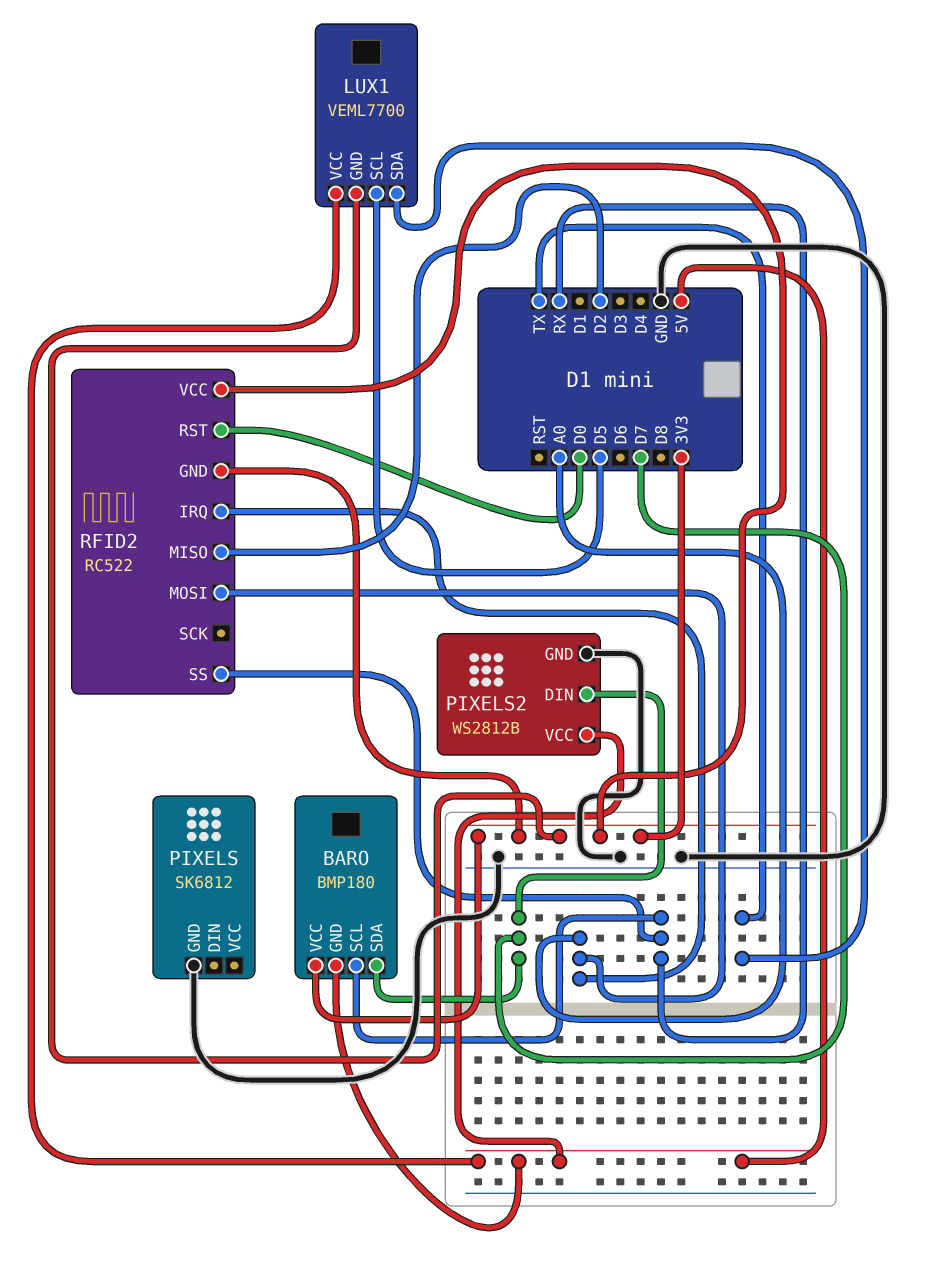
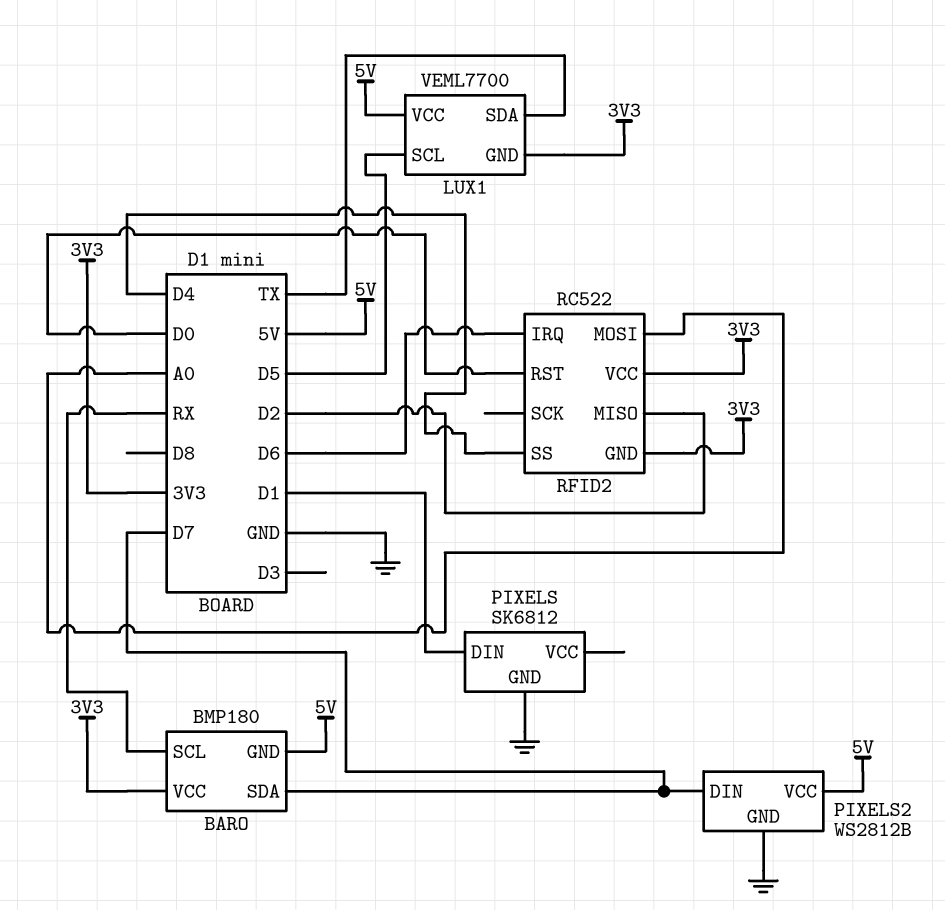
PIXELS pin DIN: none -> D1
RFID2 pin IRQ: A0 -> D6
RFID2 pin SS: RX -> D4

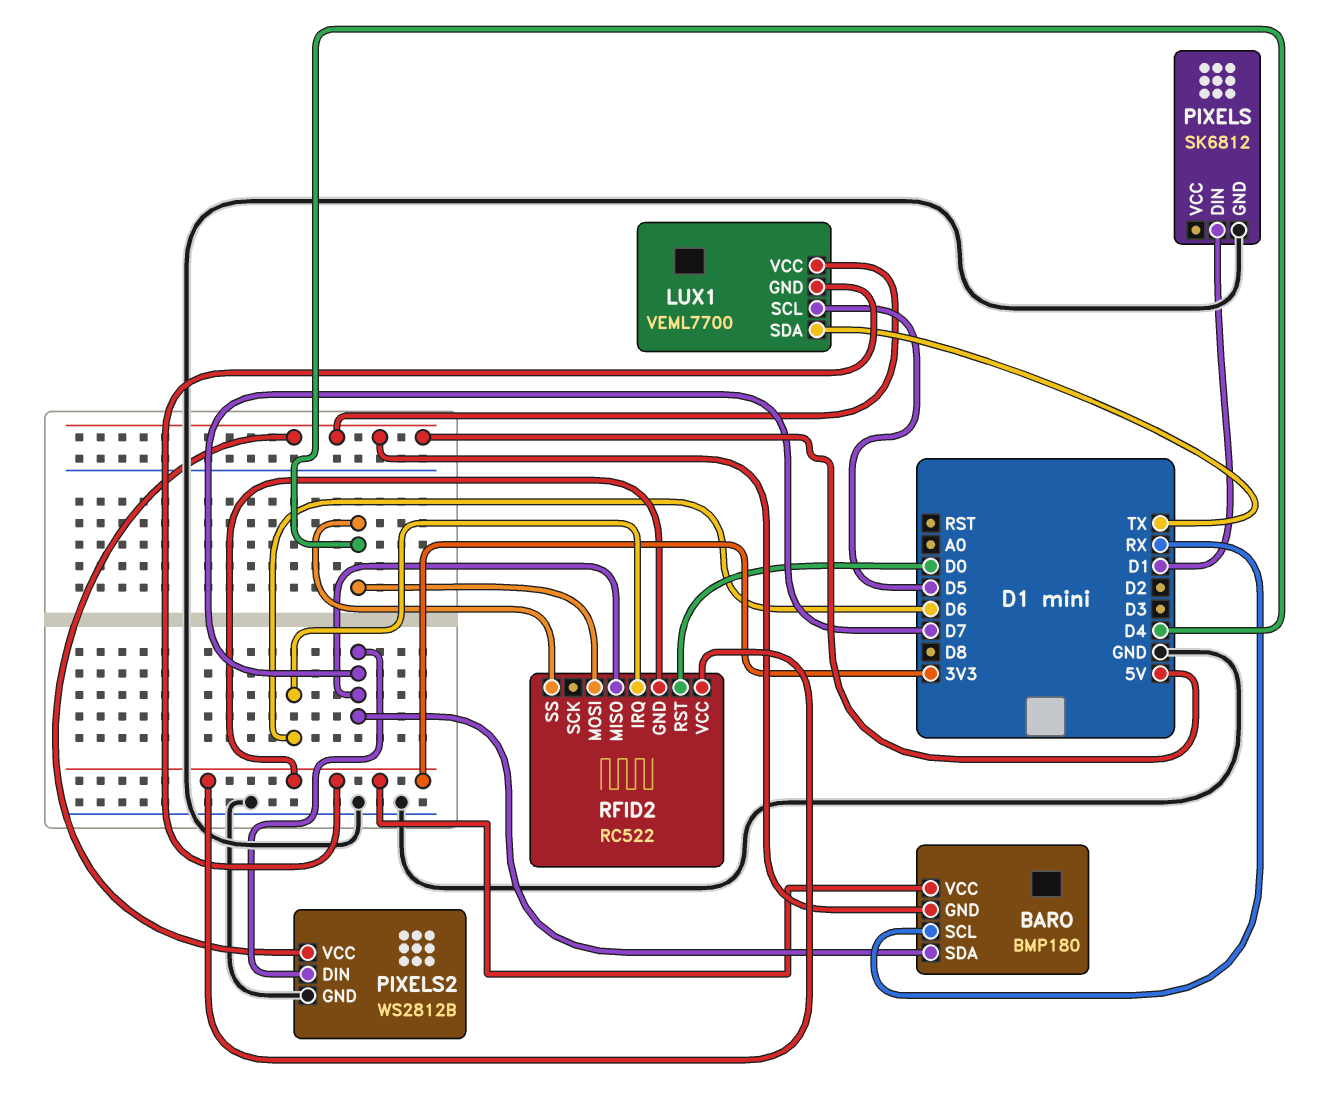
RFID2 pin MISO: D2 -> D7
RFID2 pin MOSI: A0 -> D4

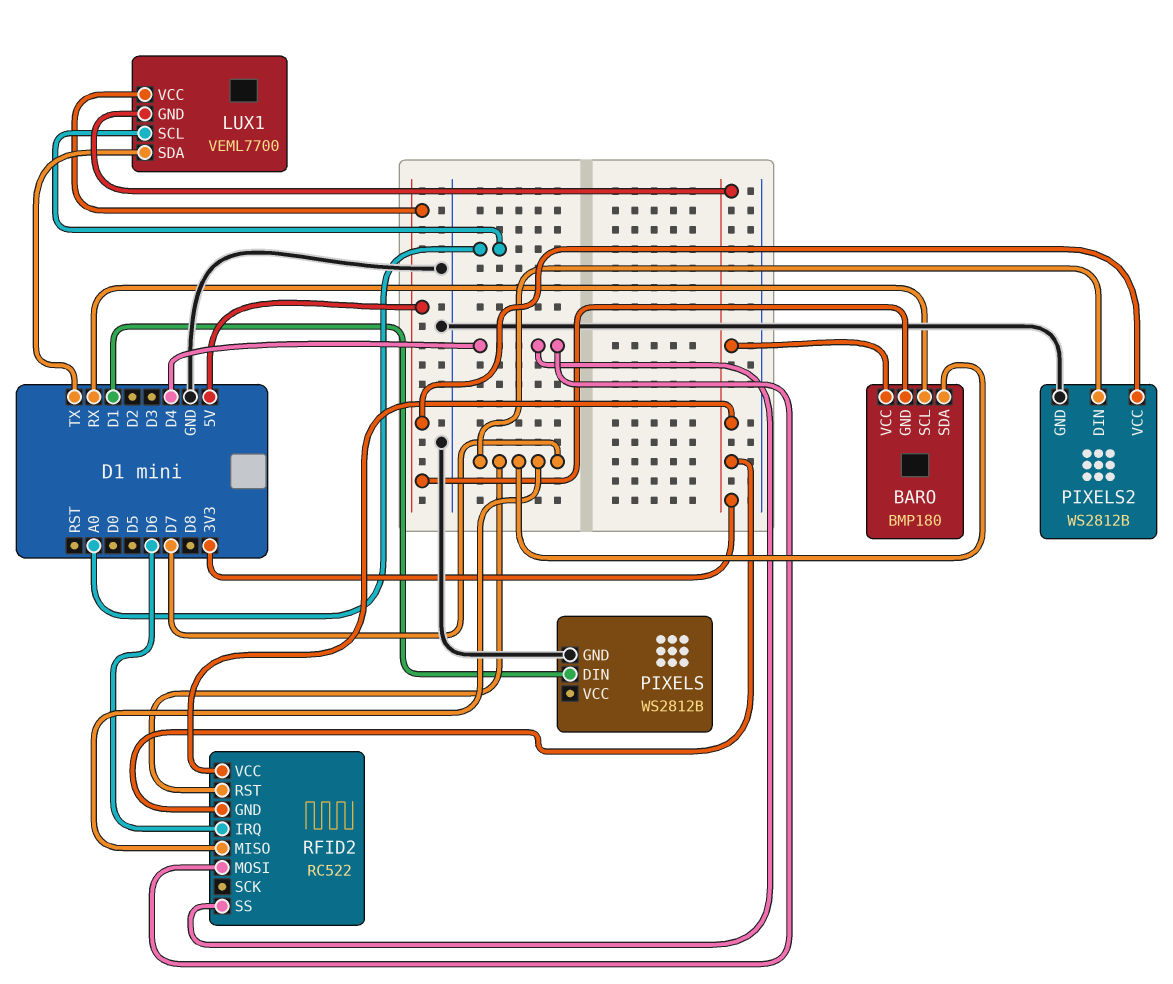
LUX1 pin SCL: D5 -> A0
PIXELS: SK6812 -> WS2812B
RFID2 pin RST: D0 -> D7

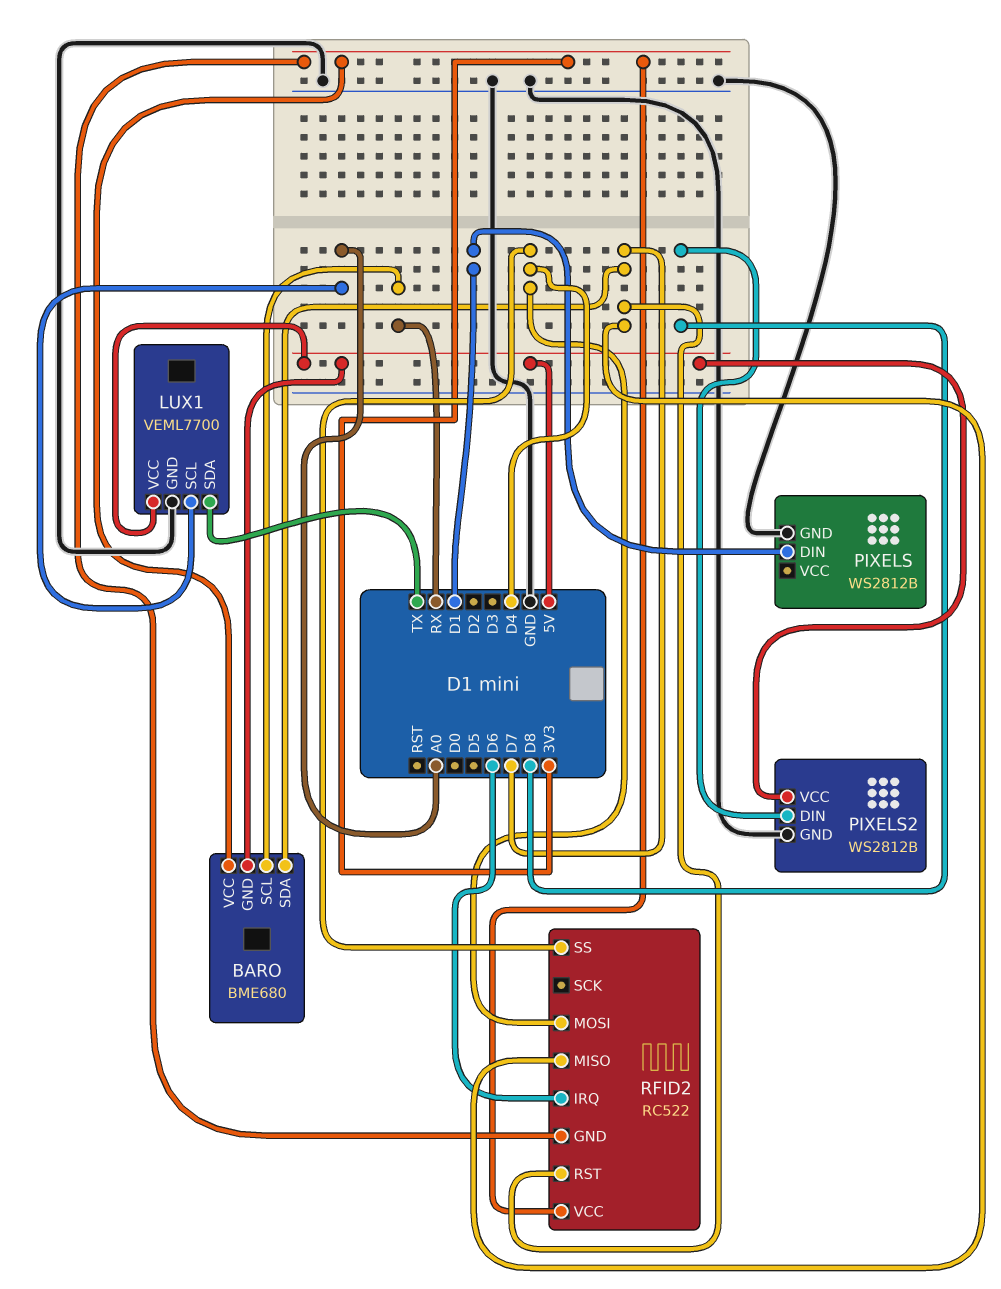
BARO: BMP180 -> BME680
LUX1 pin GND: 3V3 -> GND
PIXELS2 pin DIN: D7 -> D8

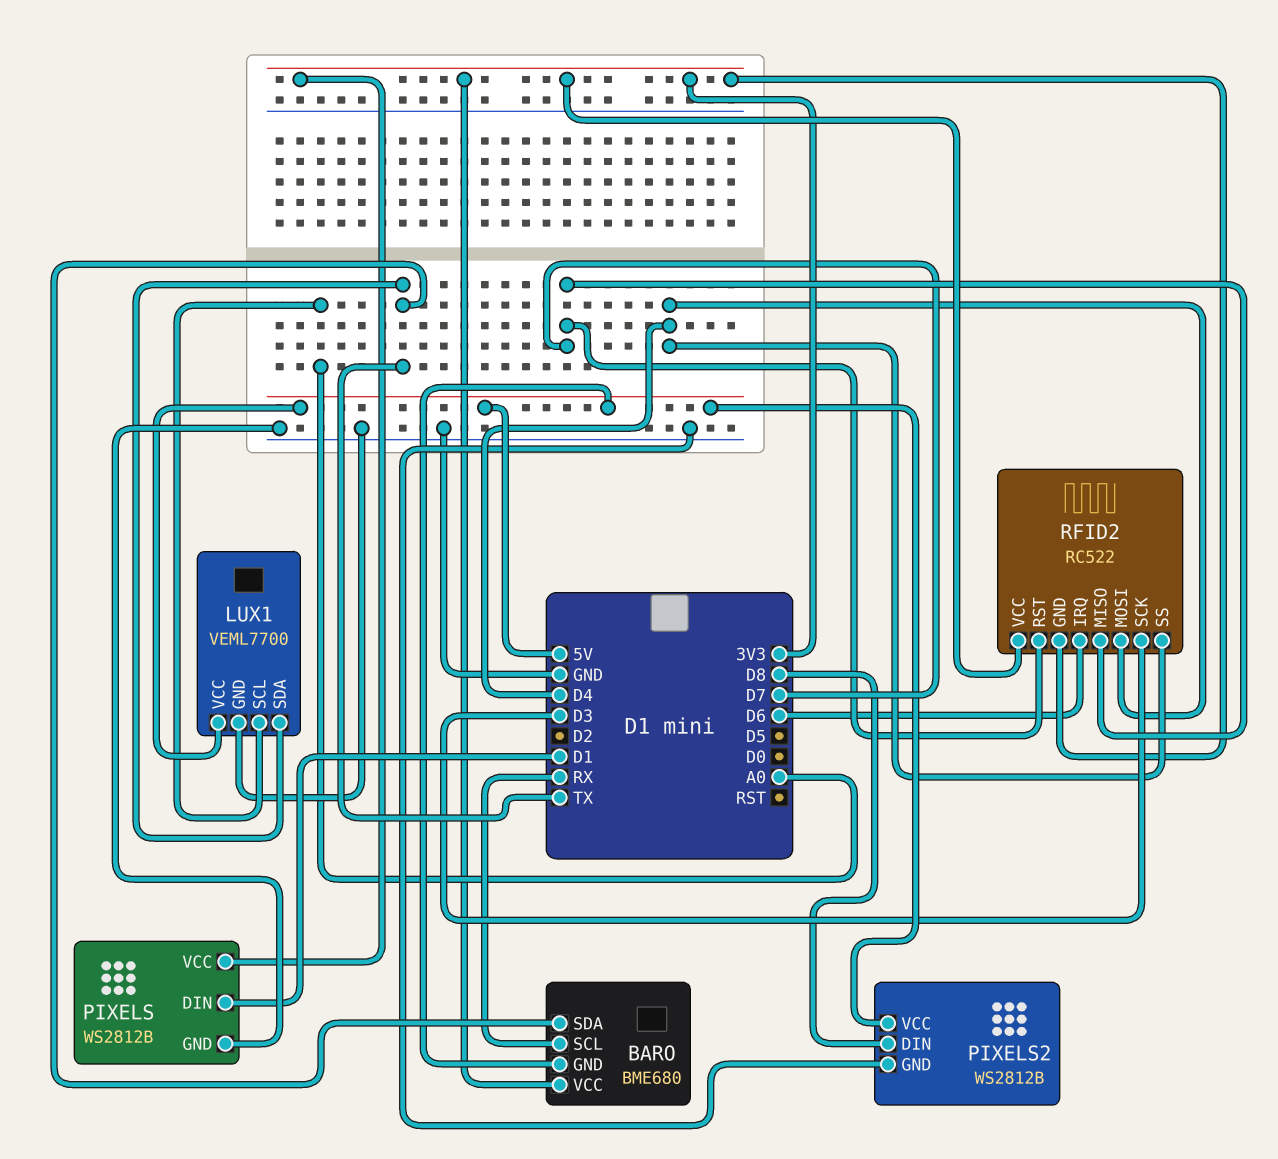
BARO pin SDA: D7 -> TX
PIXELS pin VCC: none -> 3V3
RFID2 pin SCK: none -> D3

